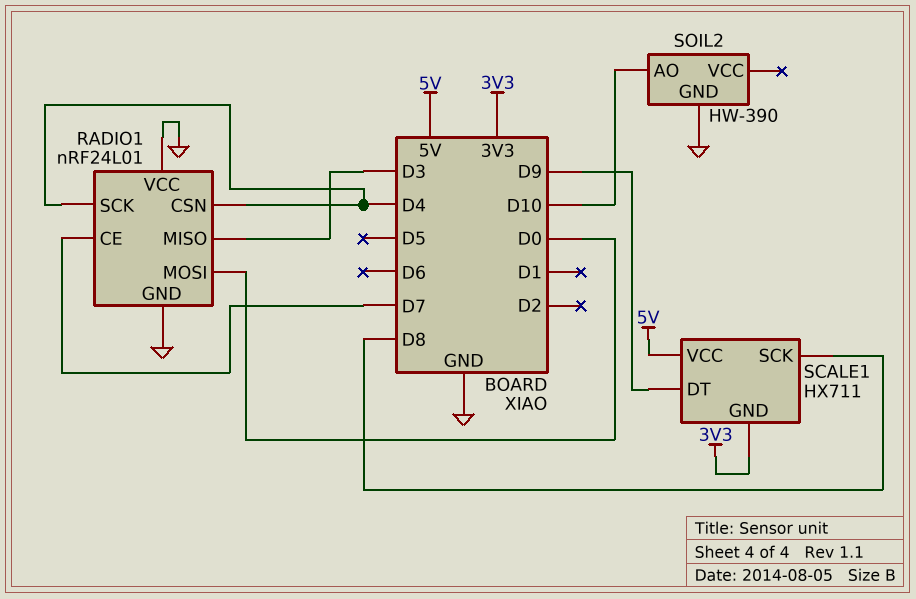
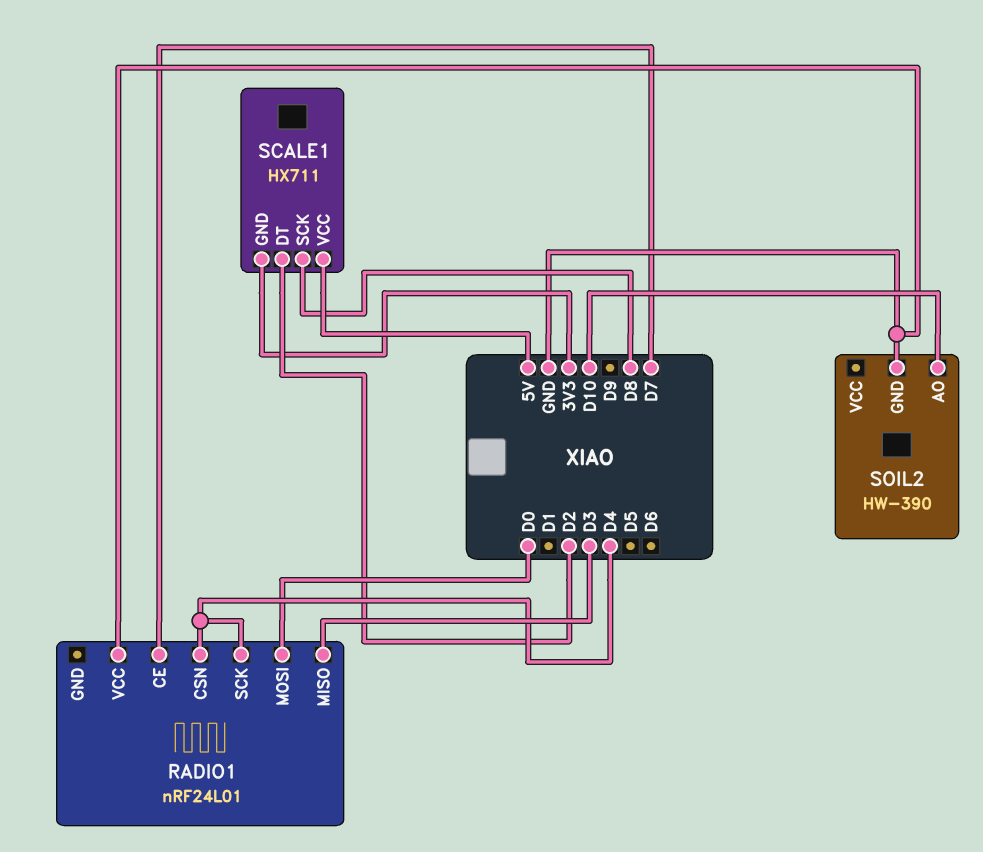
RADIO1 pin GND: GND -> none
SCALE1 pin DT: D9 -> D2

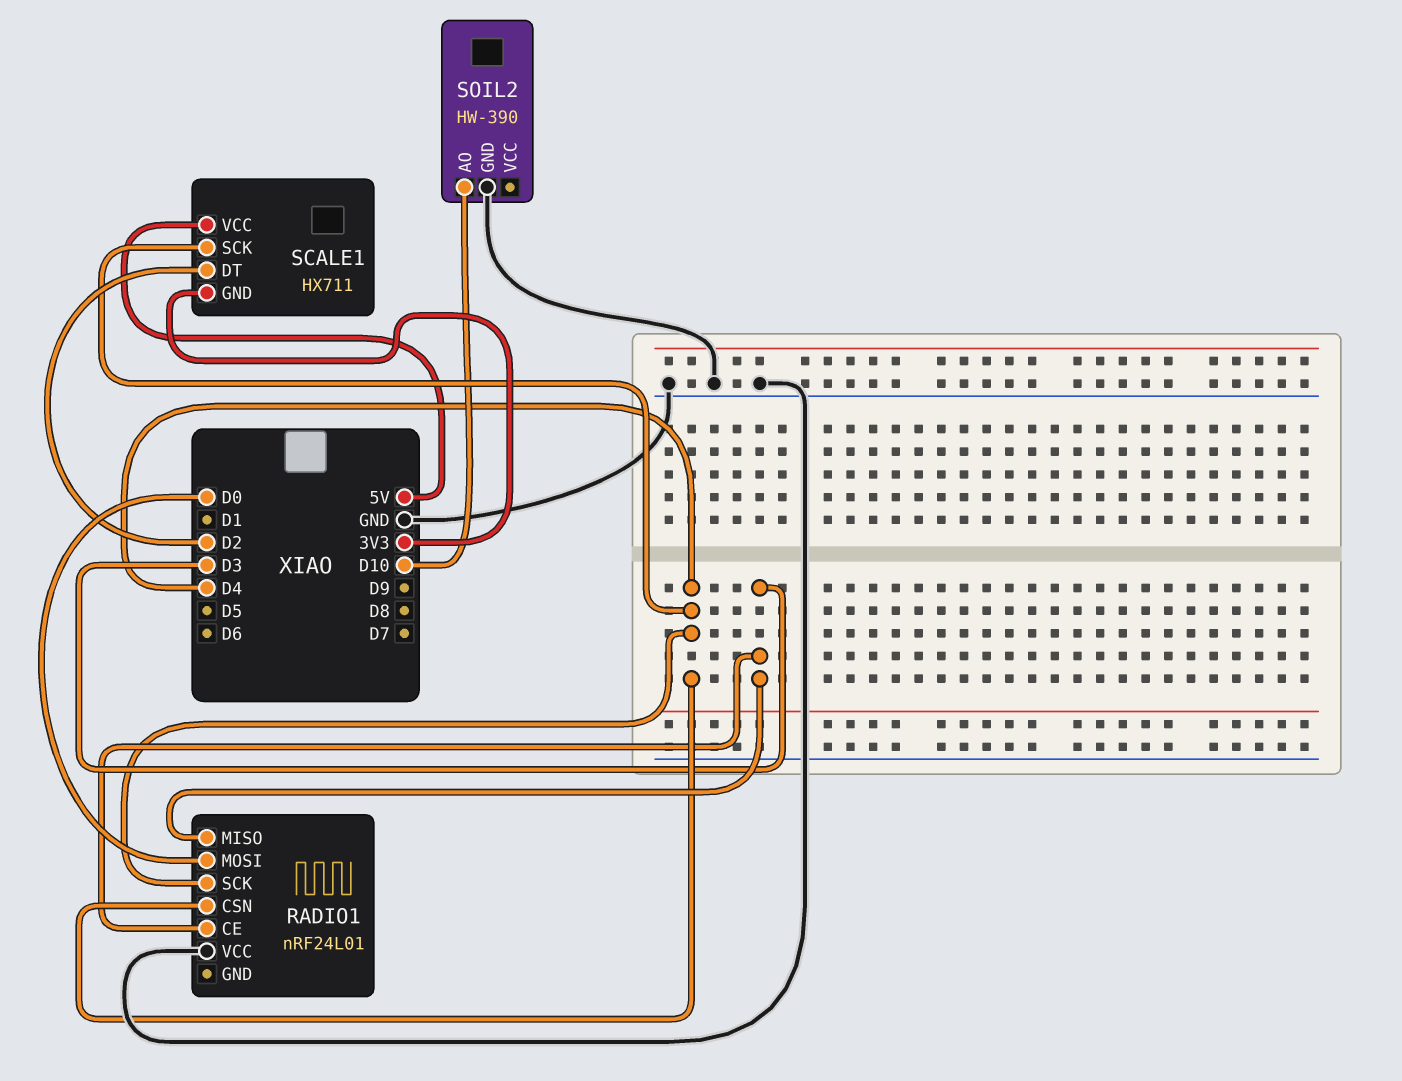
RADIO1 pin CE: D7 -> D3
SCALE1 pin SCK: D8 -> D4

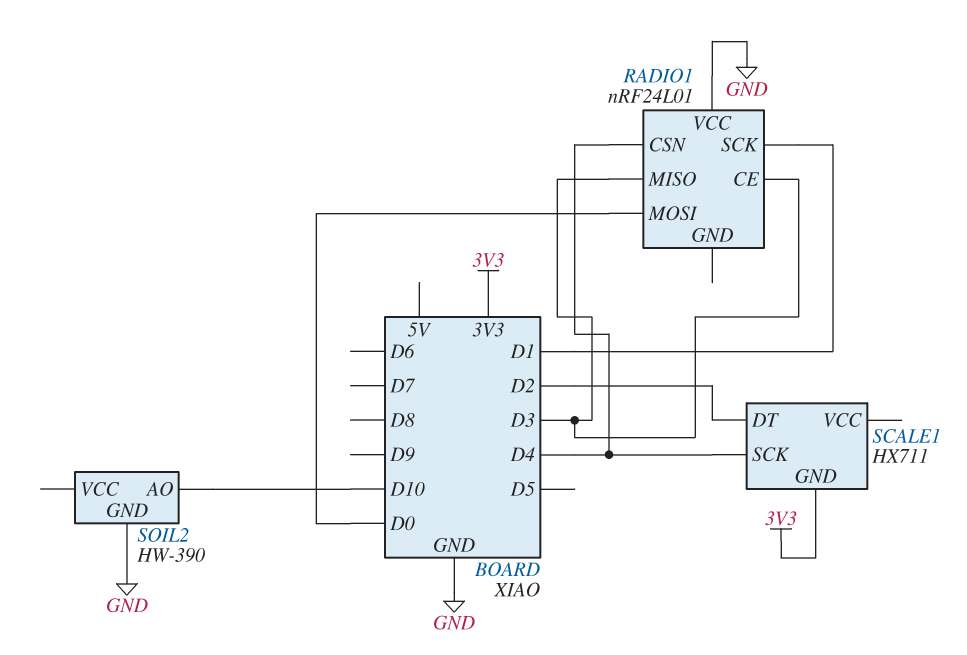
RADIO1 pin SCK: D4 -> D1
SCALE1 pin VCC: 5V -> none

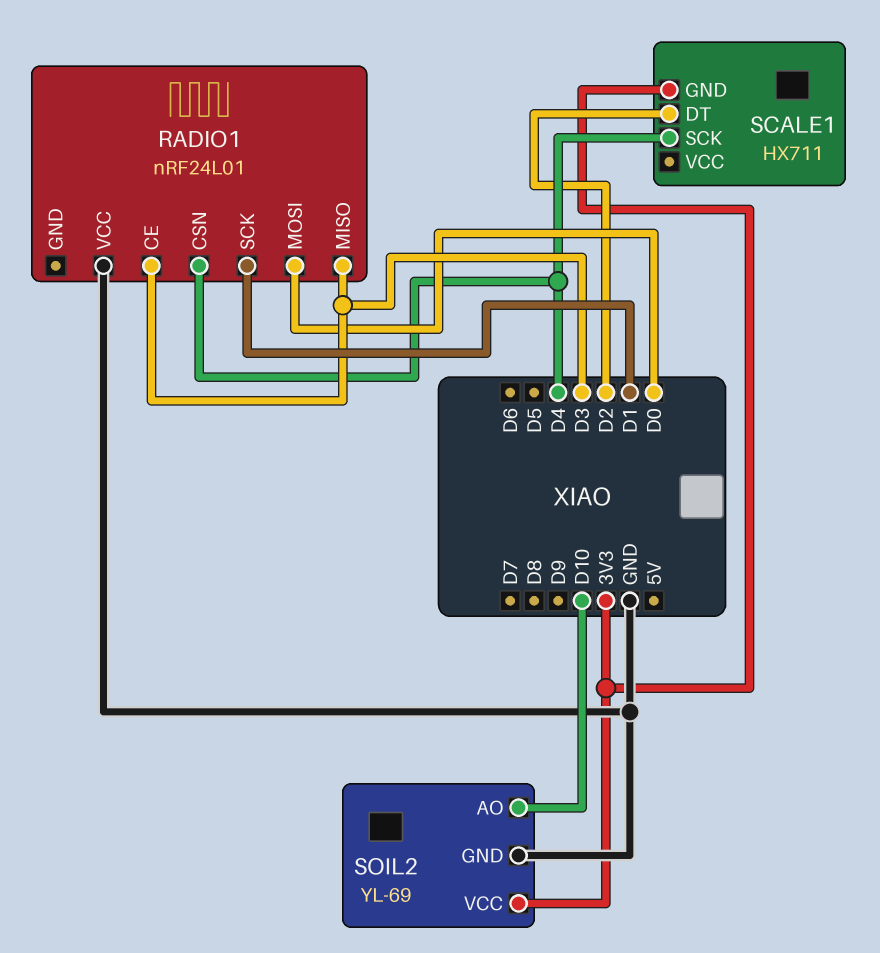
SOIL2: HW-390 -> YL-69
SOIL2 pin VCC: none -> 3V3

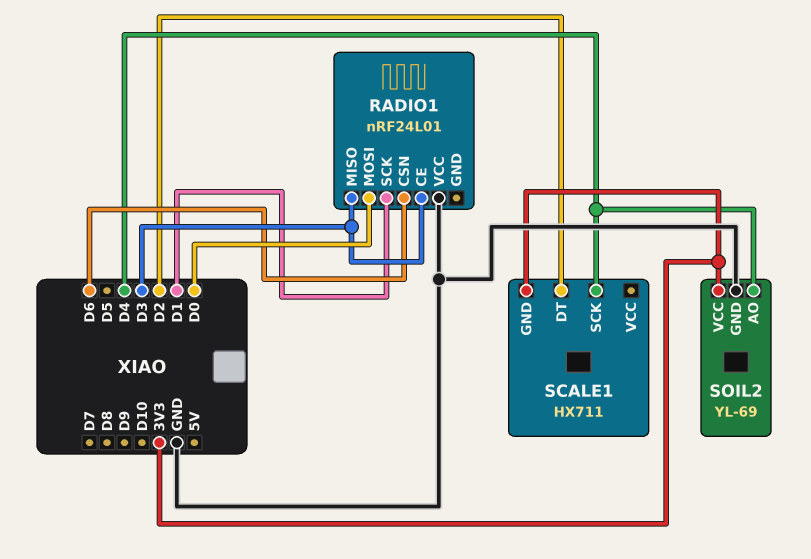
RADIO1 pin CSN: D4 -> D6
SOIL2 pin AO: D10 -> D4

